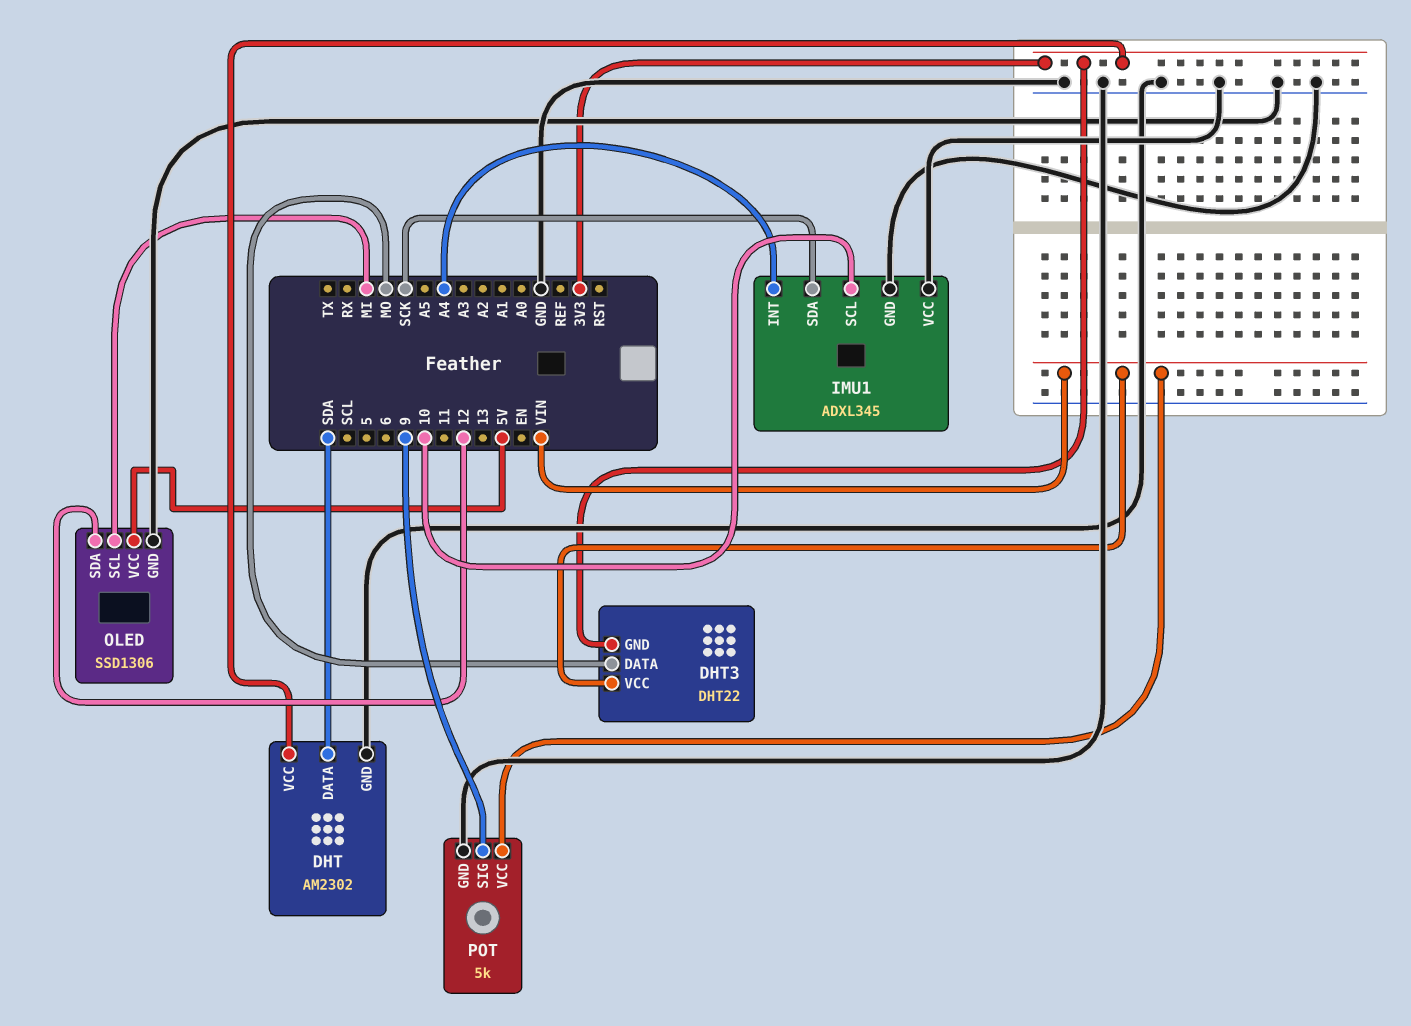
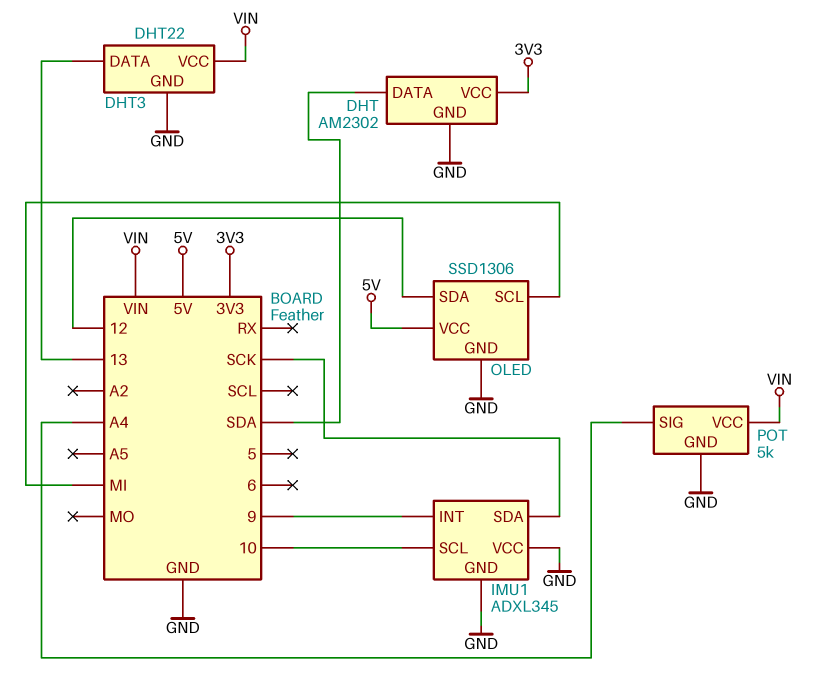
DHT3 pin DATA: MO -> 13
DHT3 pin GND: 3V3 -> GND
IMU1 pin INT: A4 -> 9
POT pin SIG: 9 -> A4

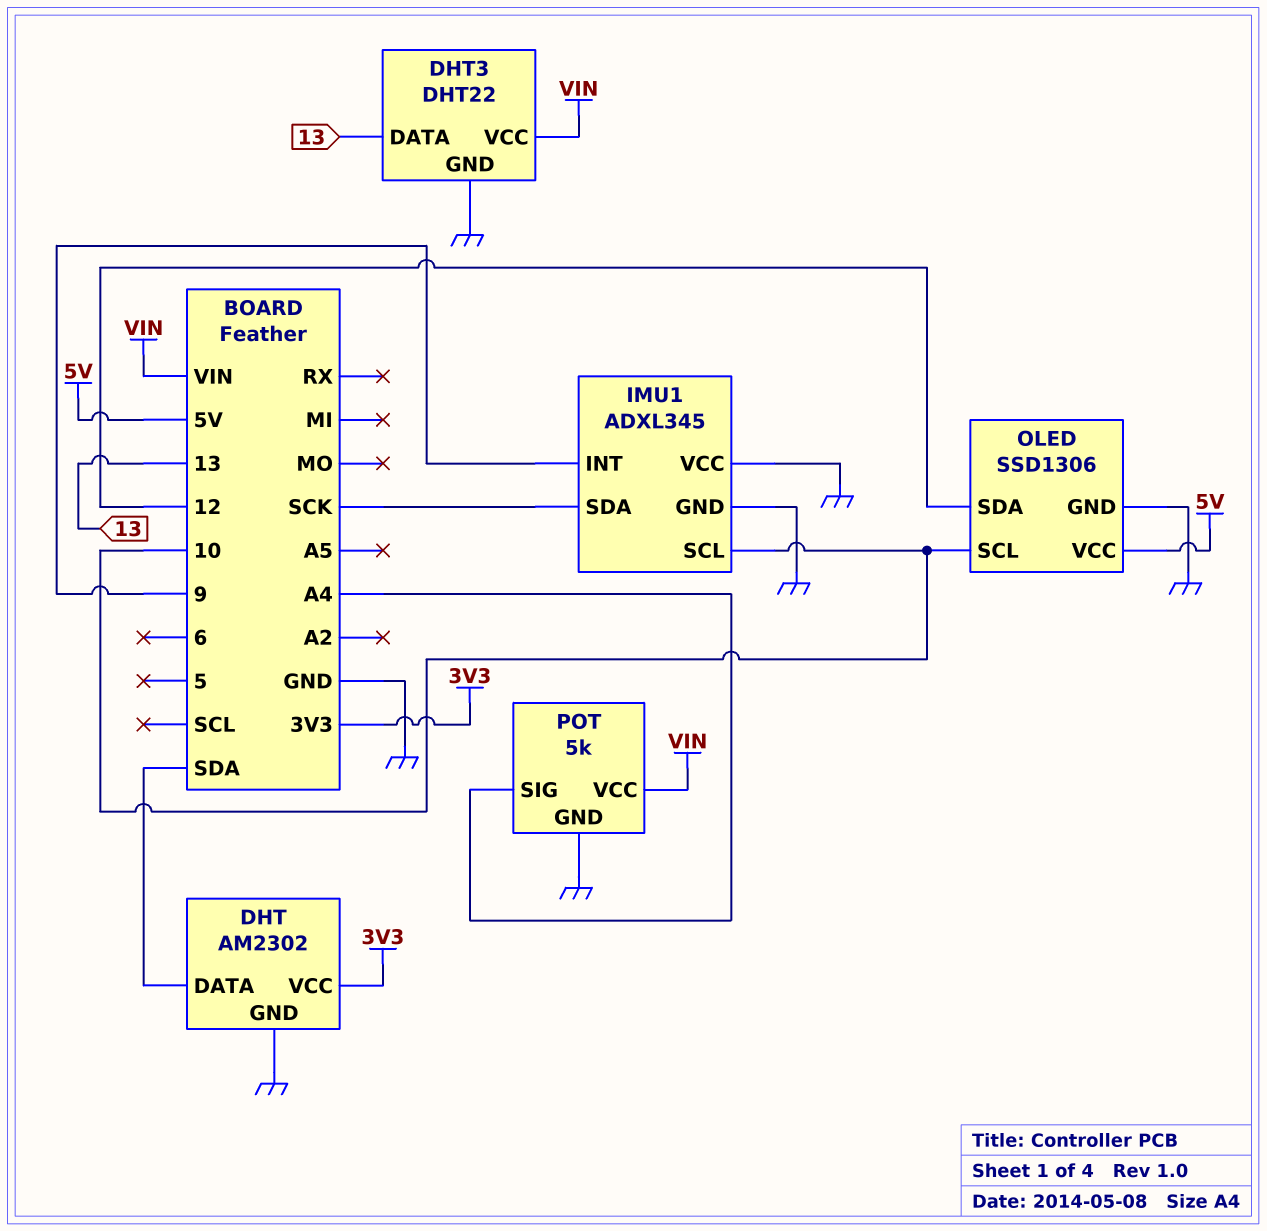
OLED pin SCL: MI -> 10

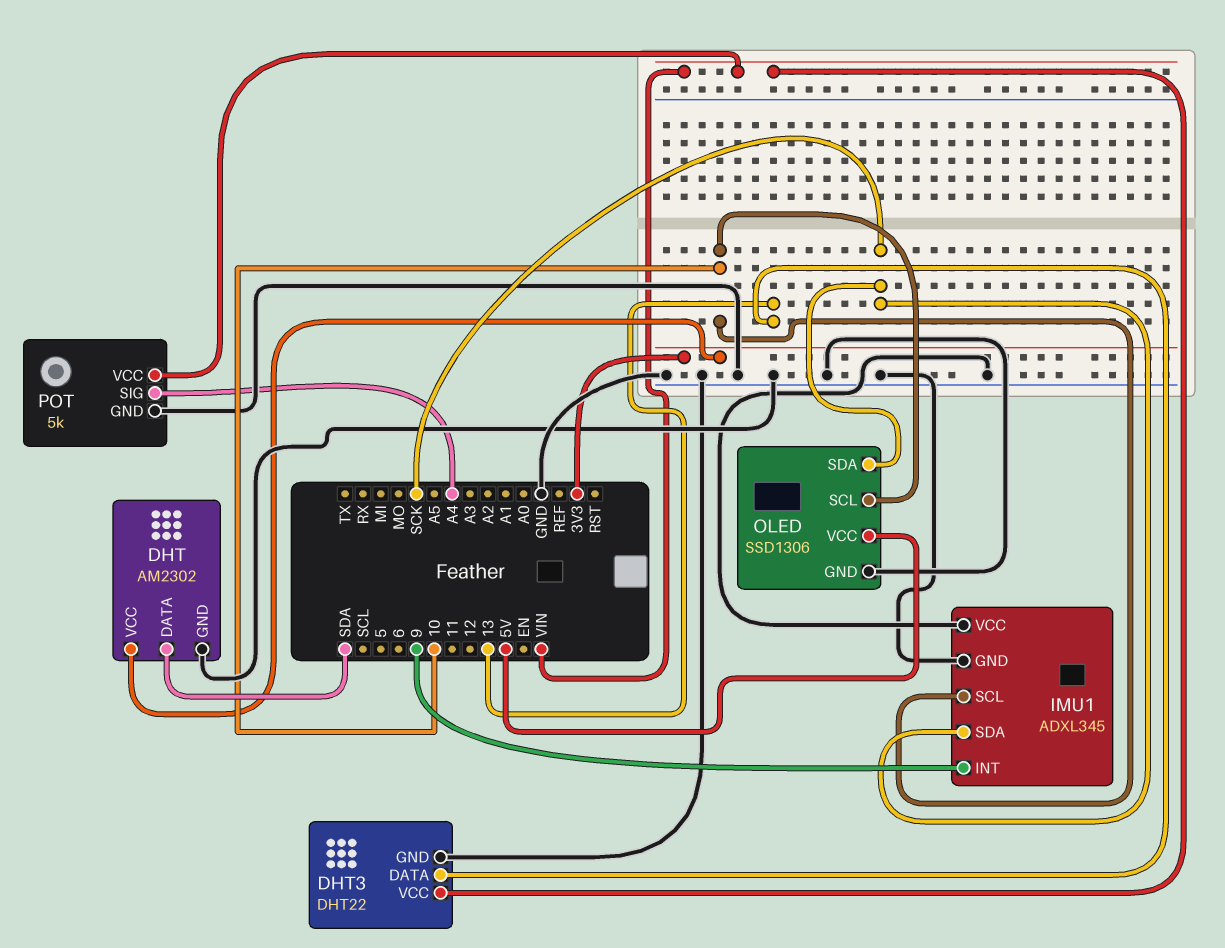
OLED pin SDA: 12 -> SCK

